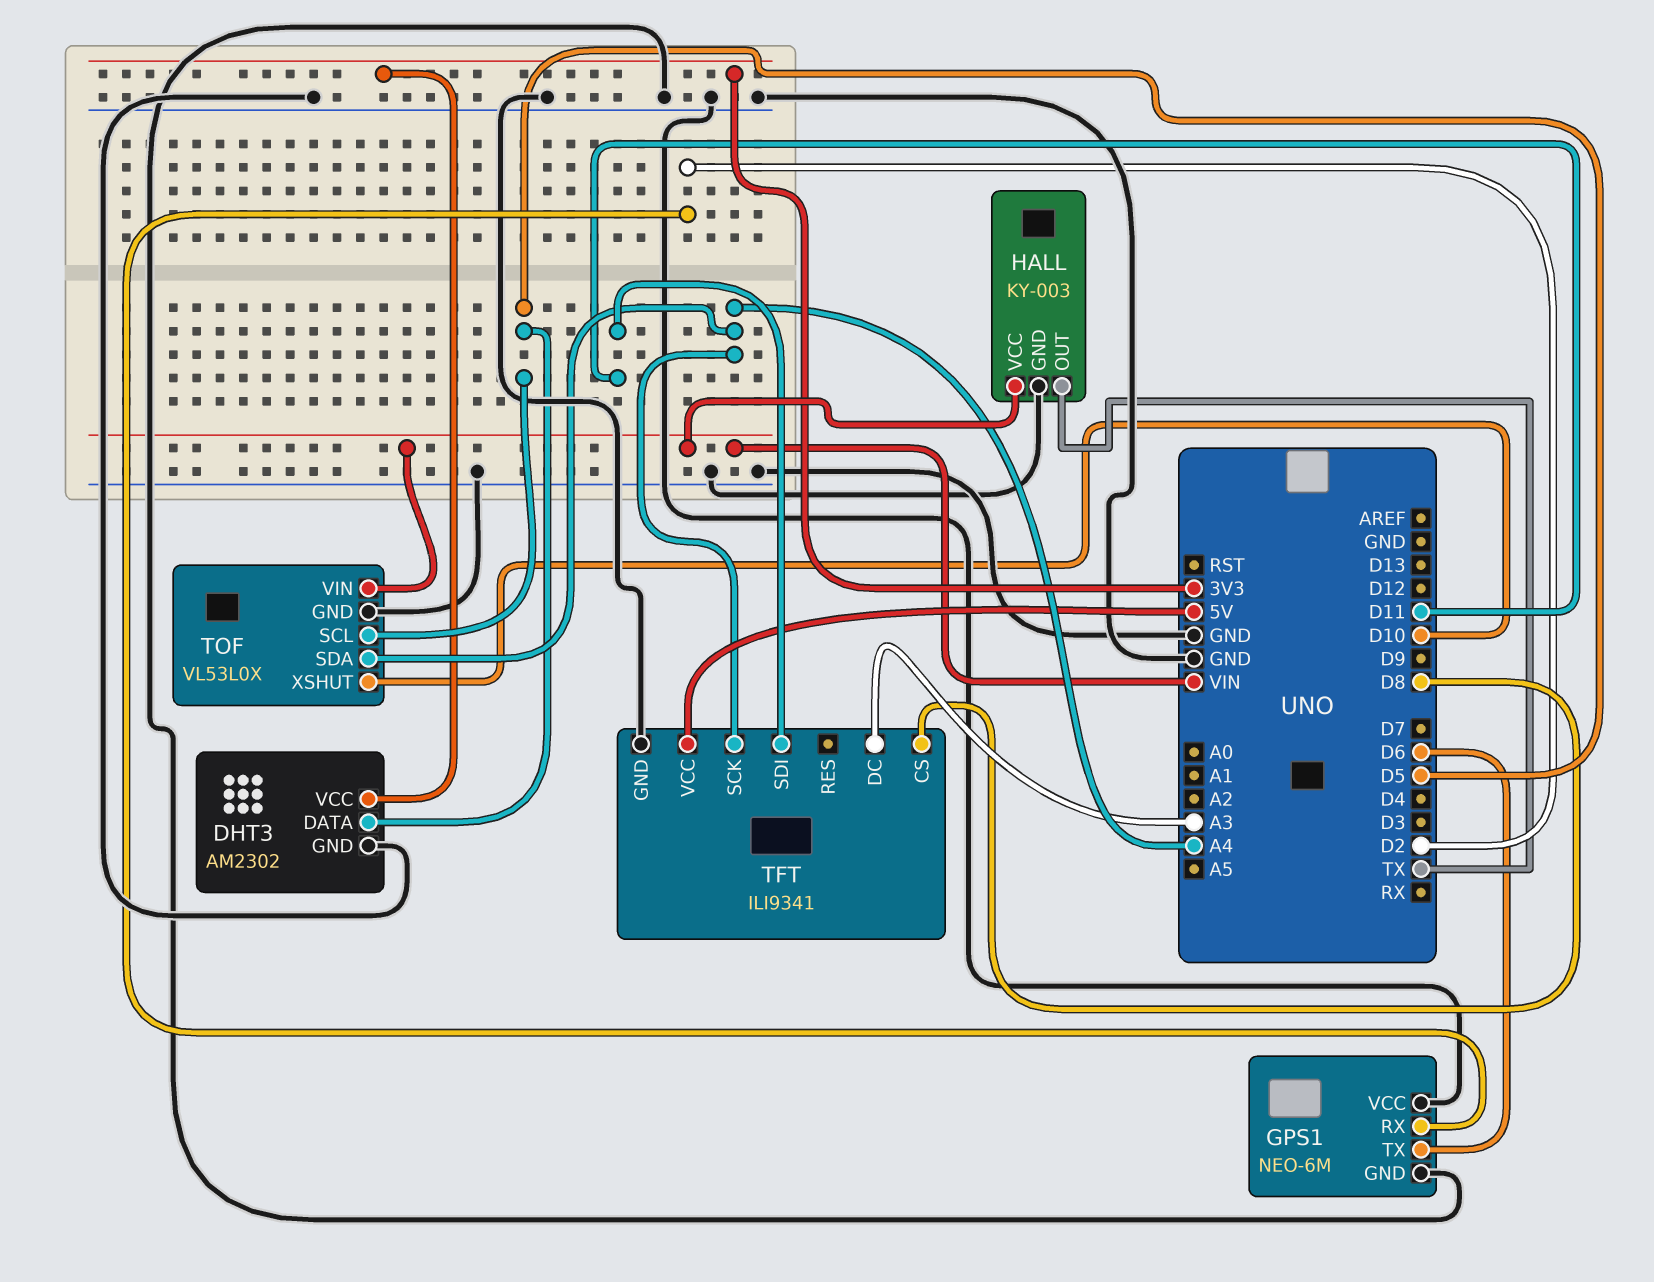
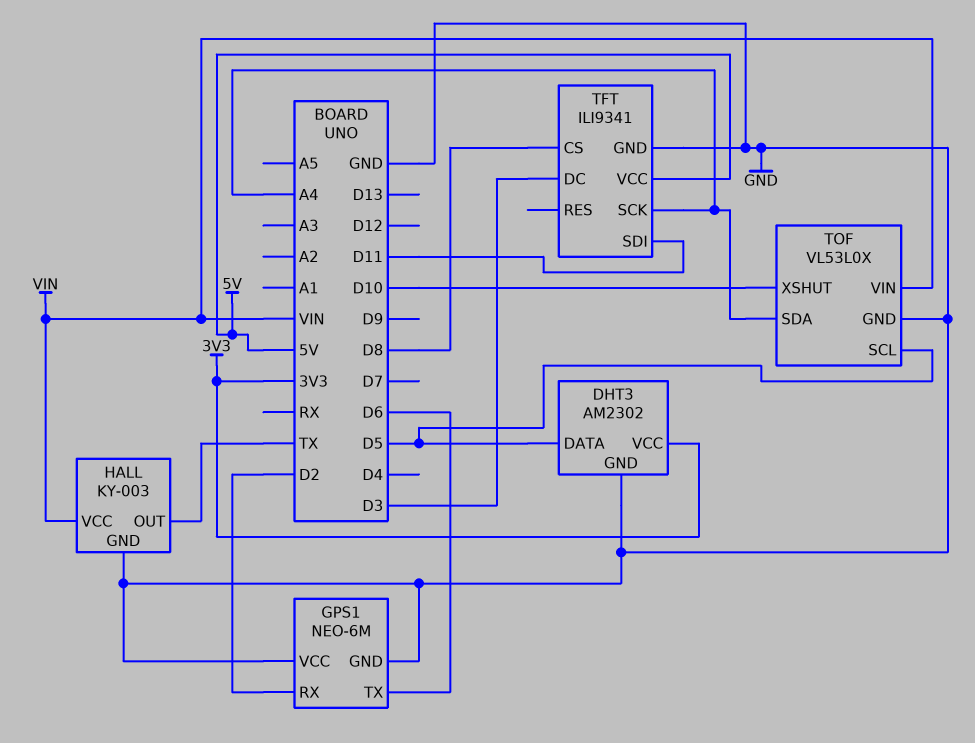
TFT pin DC: A3 -> D3

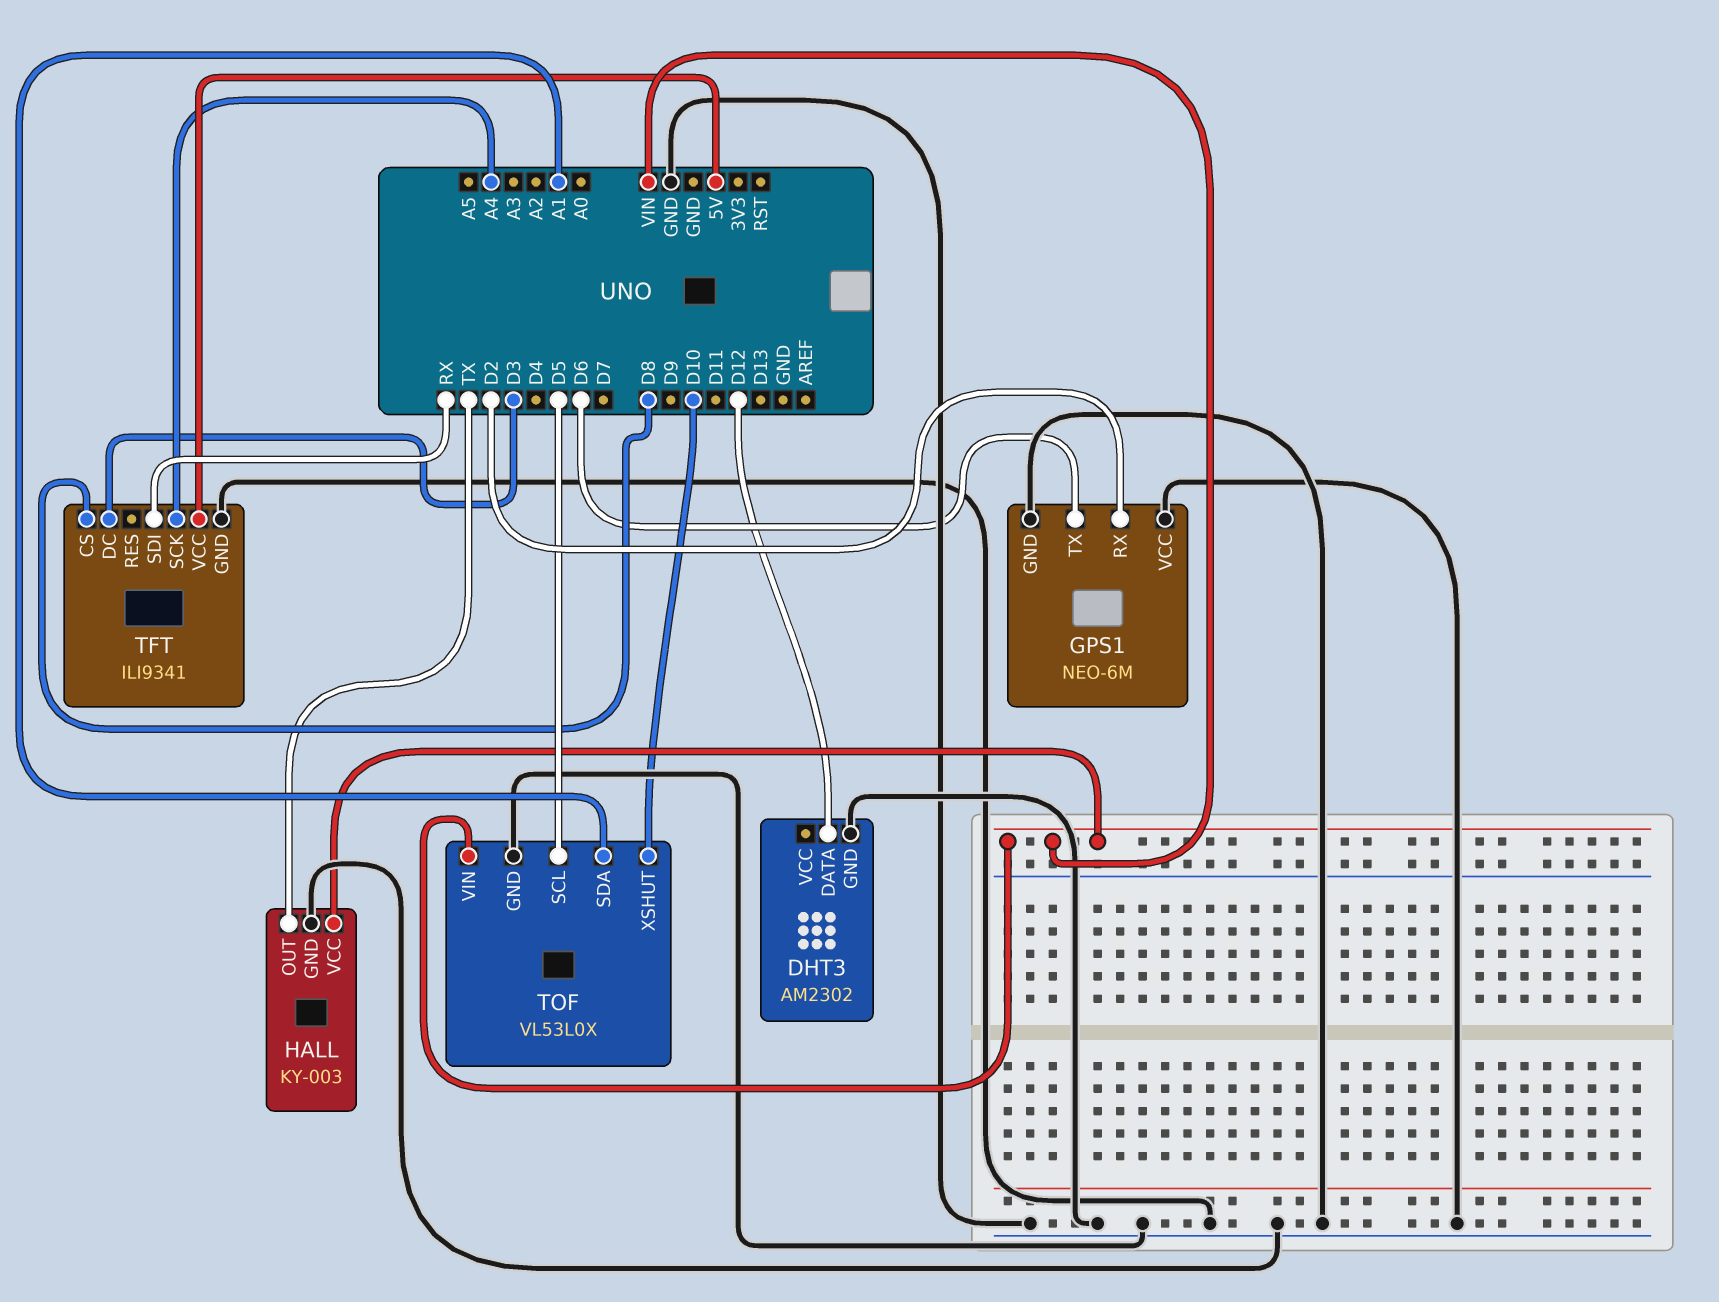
DHT3 pin DATA: D5 -> D12
DHT3 pin VCC: 3V3 -> none
TFT pin SDI: D11 -> RX
TOF pin SDA: A4 -> A1

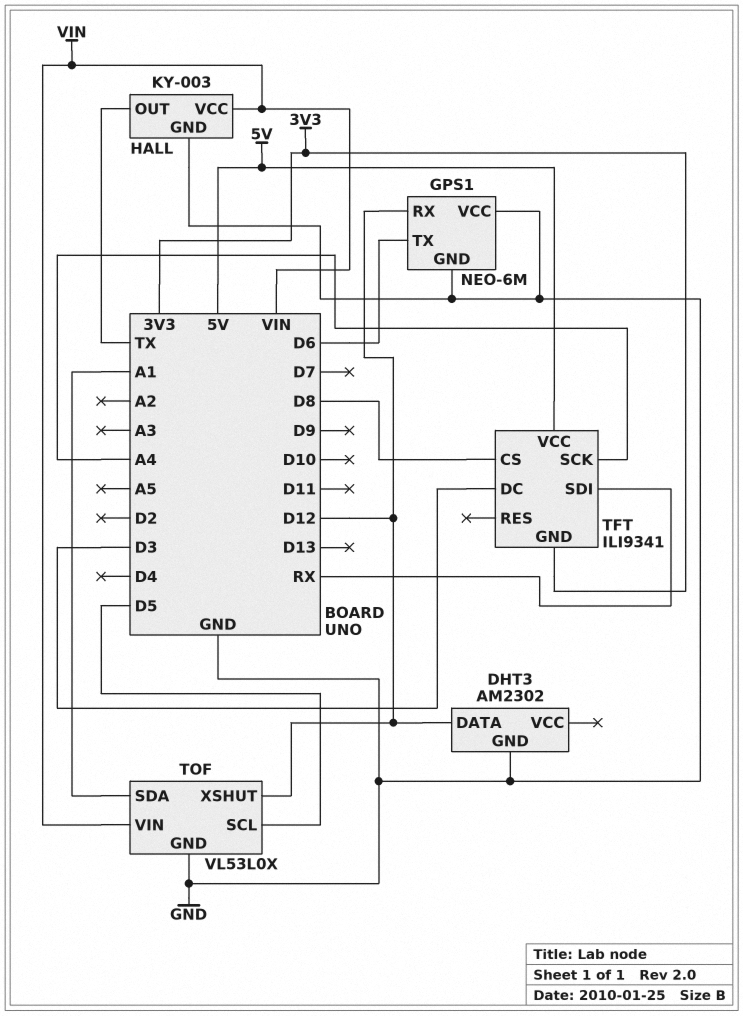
GPS1 pin RX: D2 -> D12
TFT pin GND: GND -> 3V3
TOF pin XSHUT: D10 -> D12

